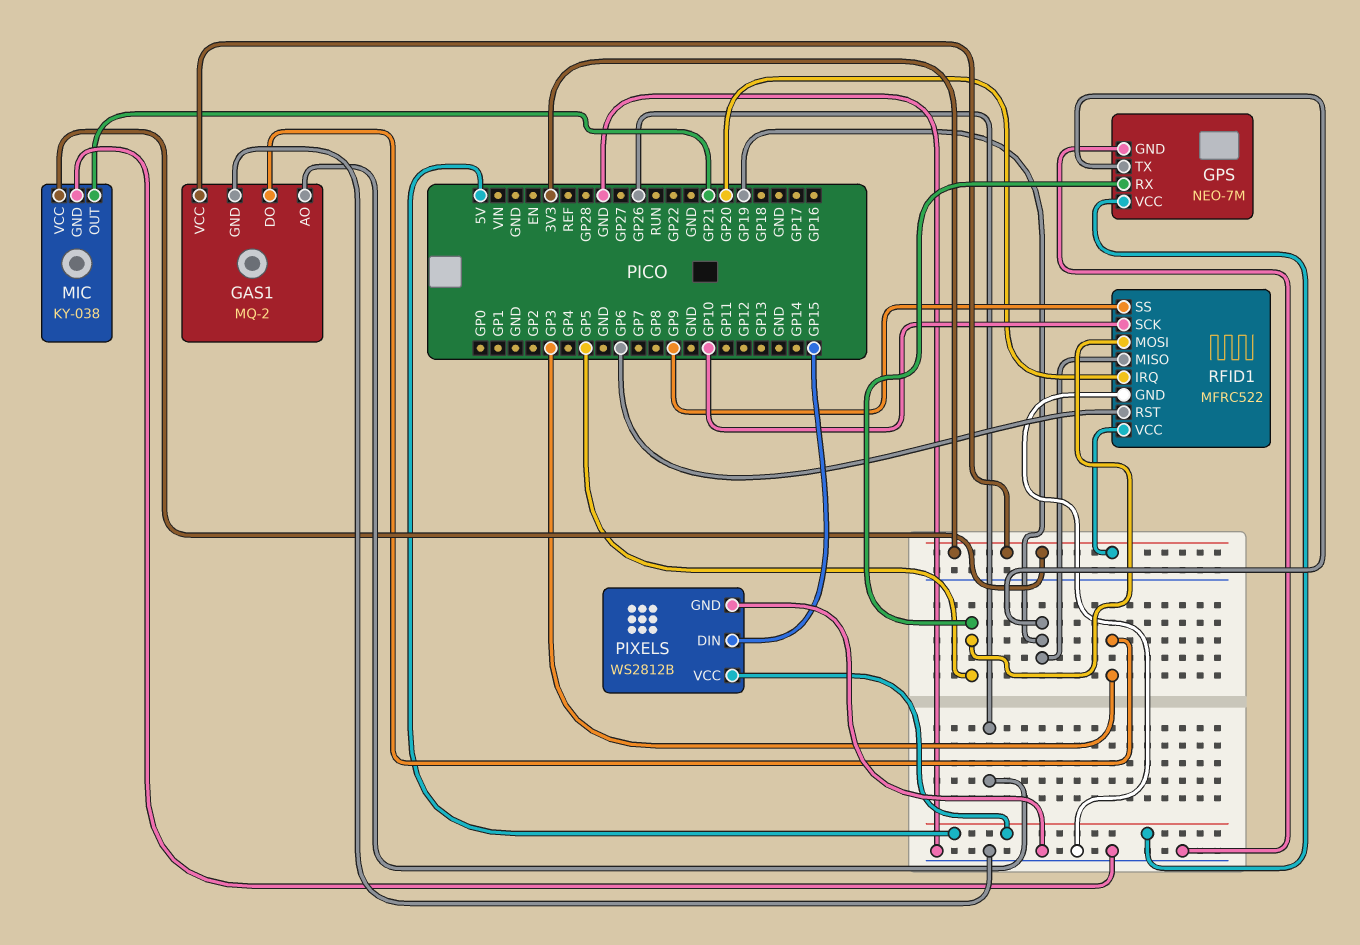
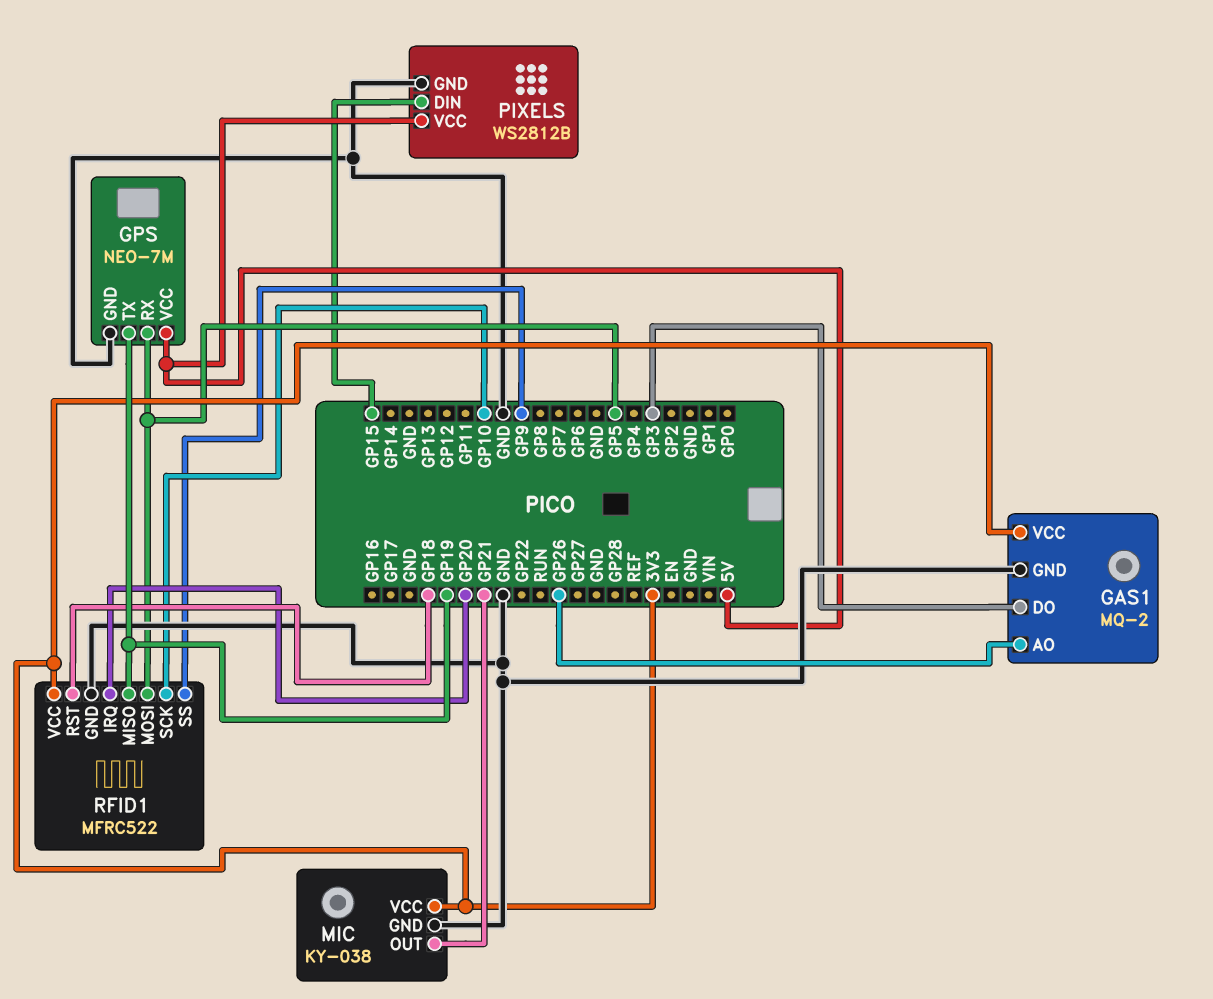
RFID1 pin RST: GP6 -> GP18

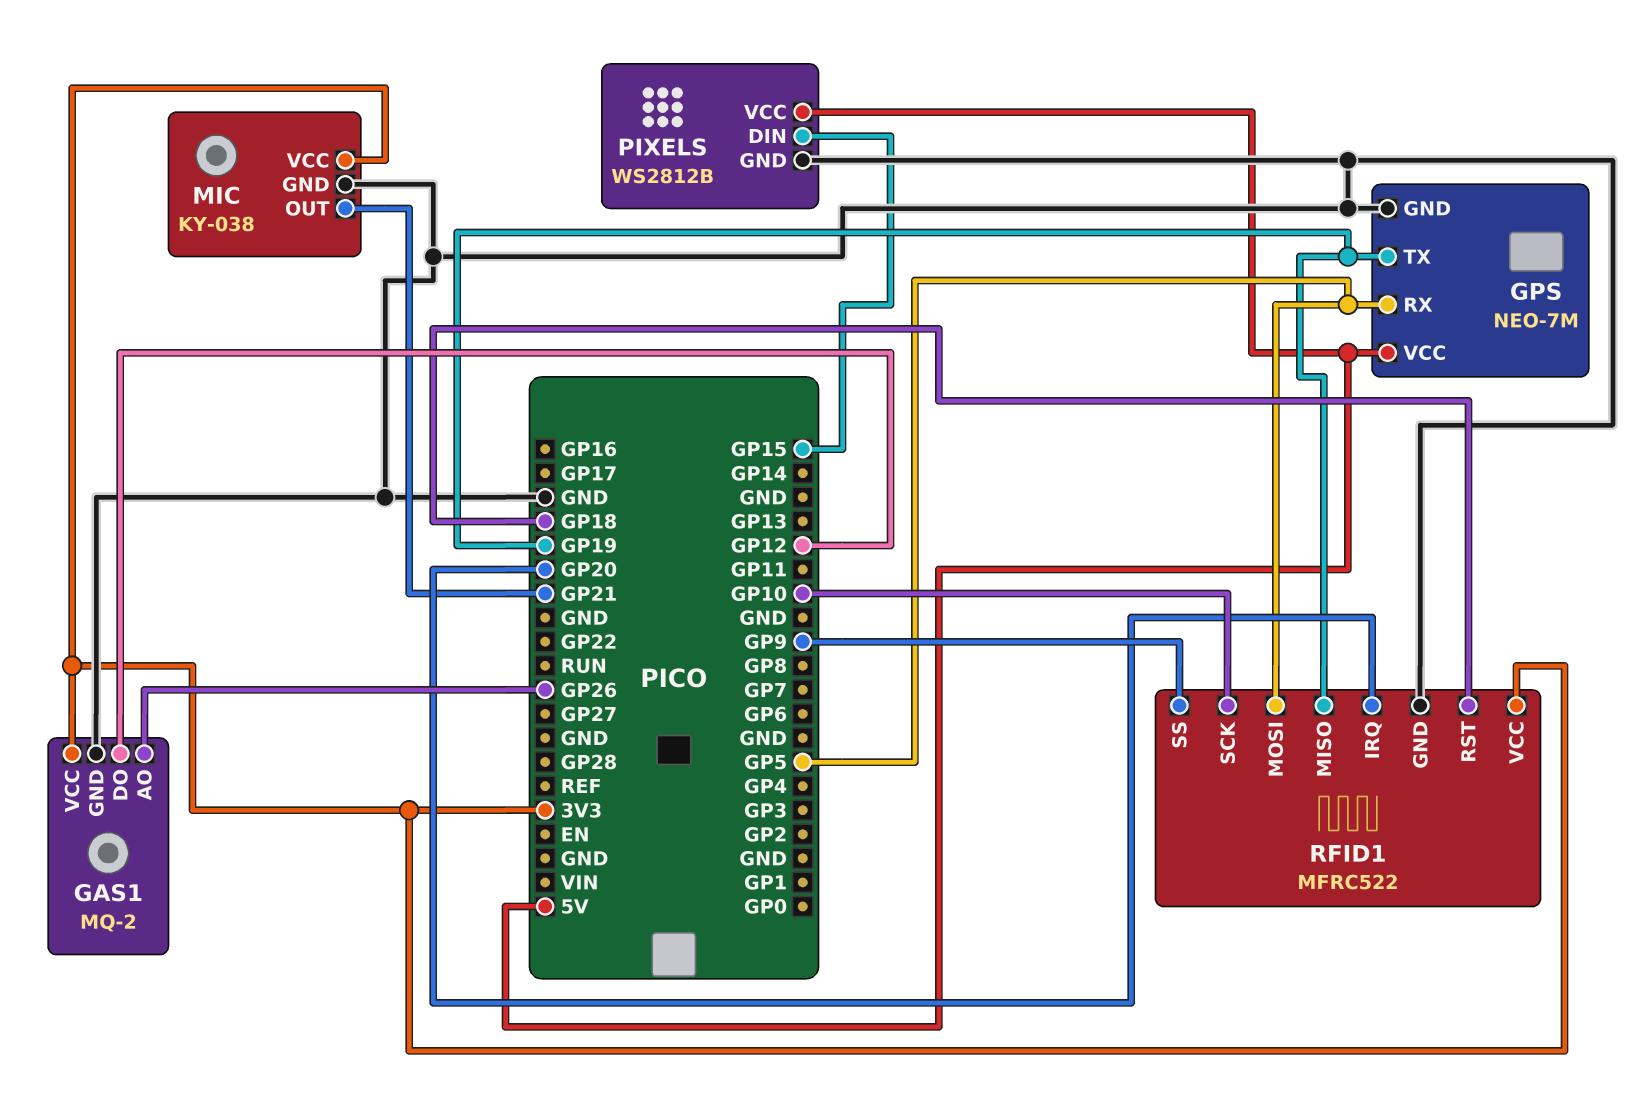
GAS1 pin DO: GP3 -> GP12

